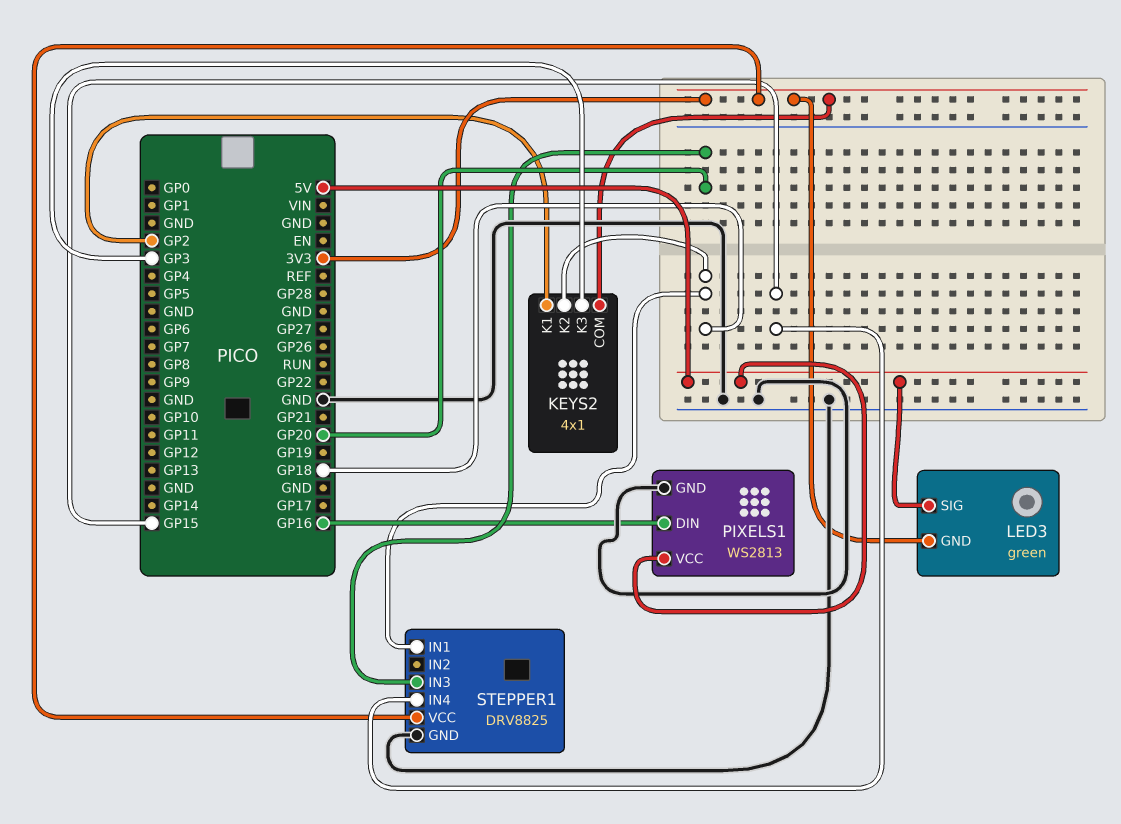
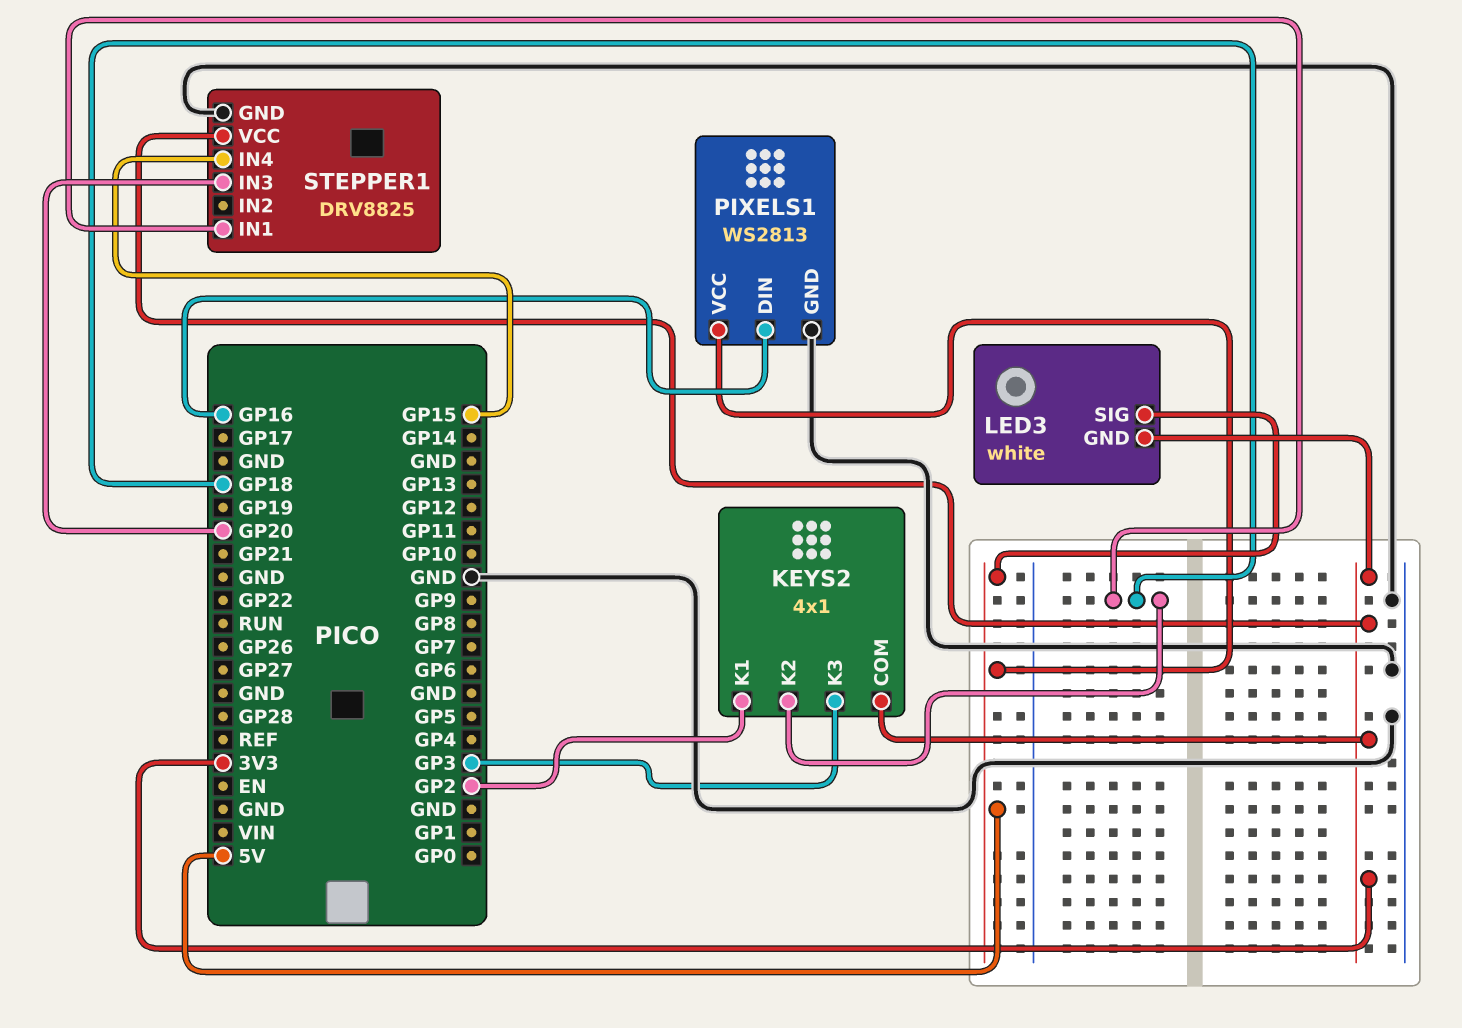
LED3: green -> white

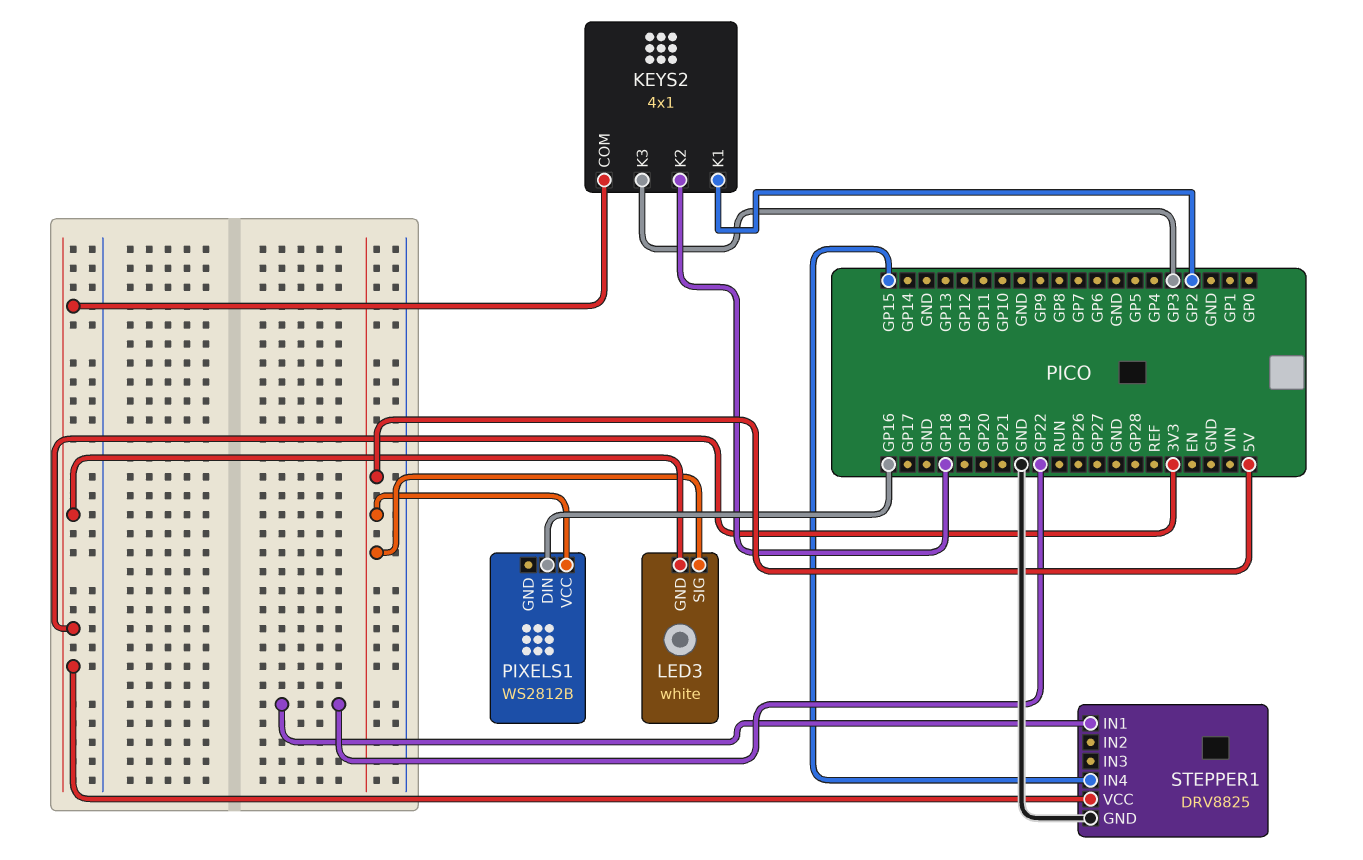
PIXELS1: WS2813 -> WS2812B
PIXELS1 pin GND: GND -> none
STEPPER1 pin IN1: GP18 -> GP22
STEPPER1 pin IN3: GP20 -> none

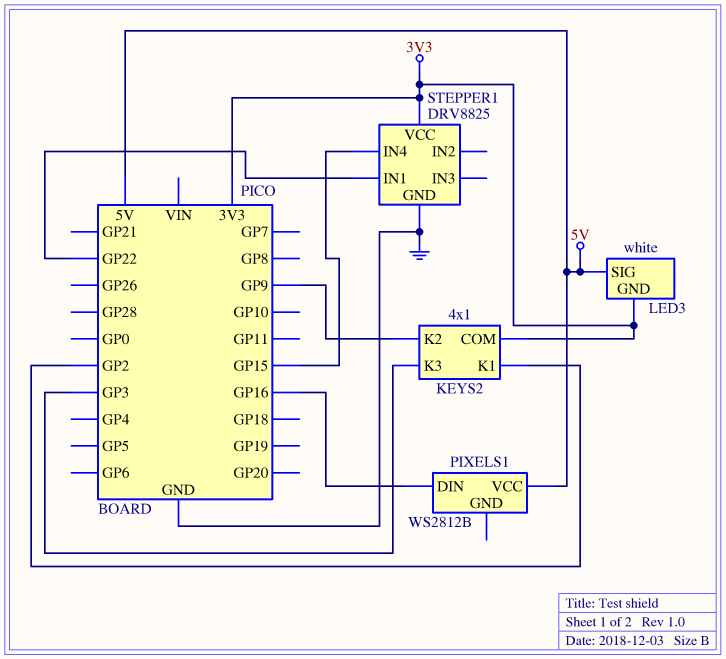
KEYS2 pin K2: GP18 -> GP9

